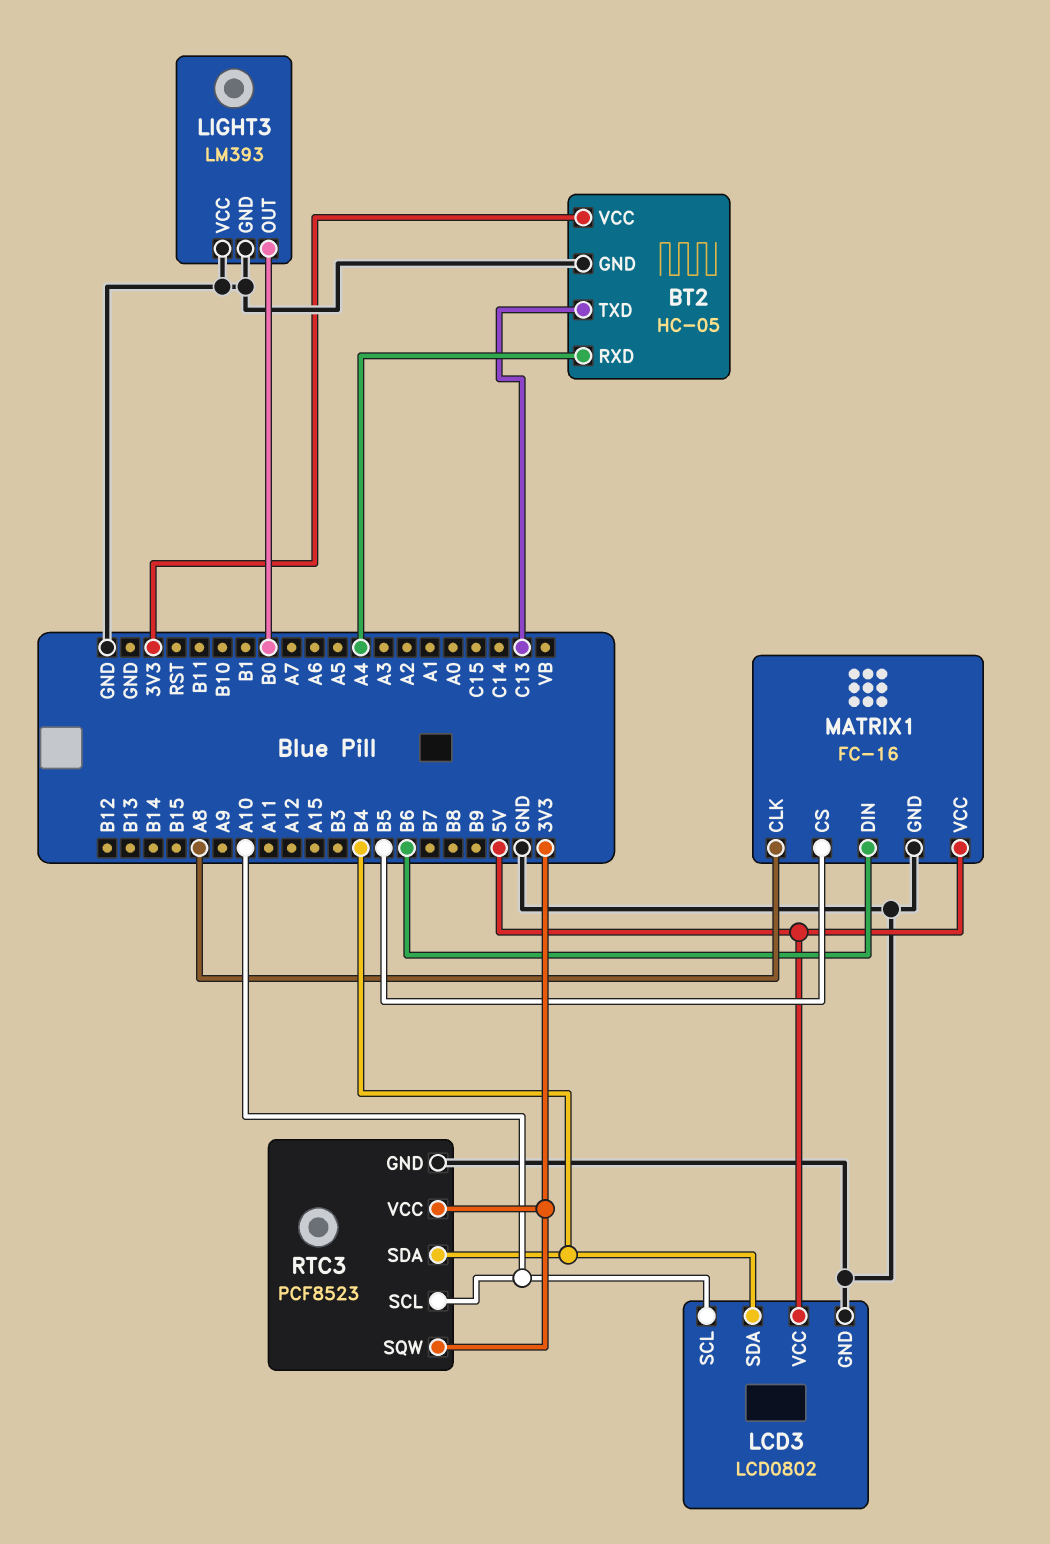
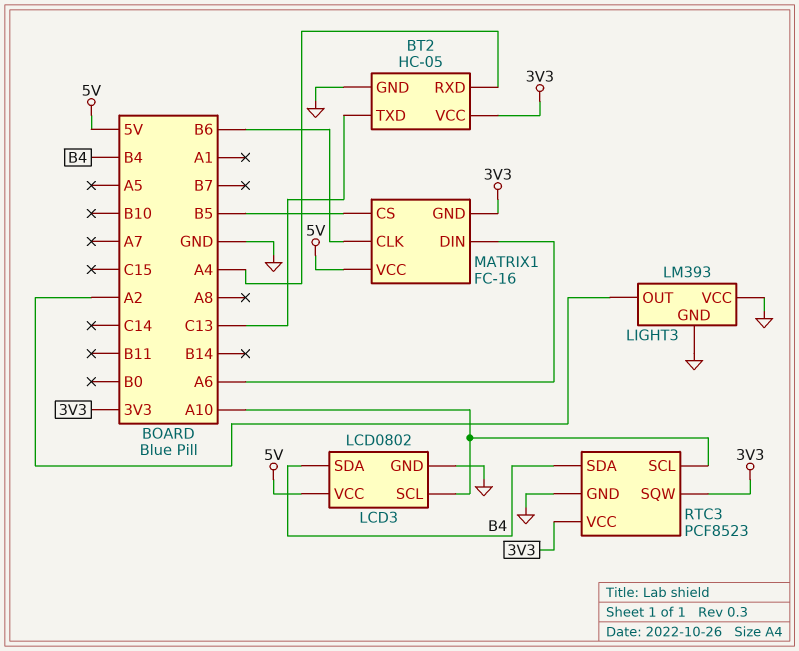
LIGHT3 pin OUT: B0 -> A2
MATRIX1 pin CLK: A8 -> B6
MATRIX1 pin DIN: B6 -> A6
MATRIX1 pin GND: GND -> 3V3

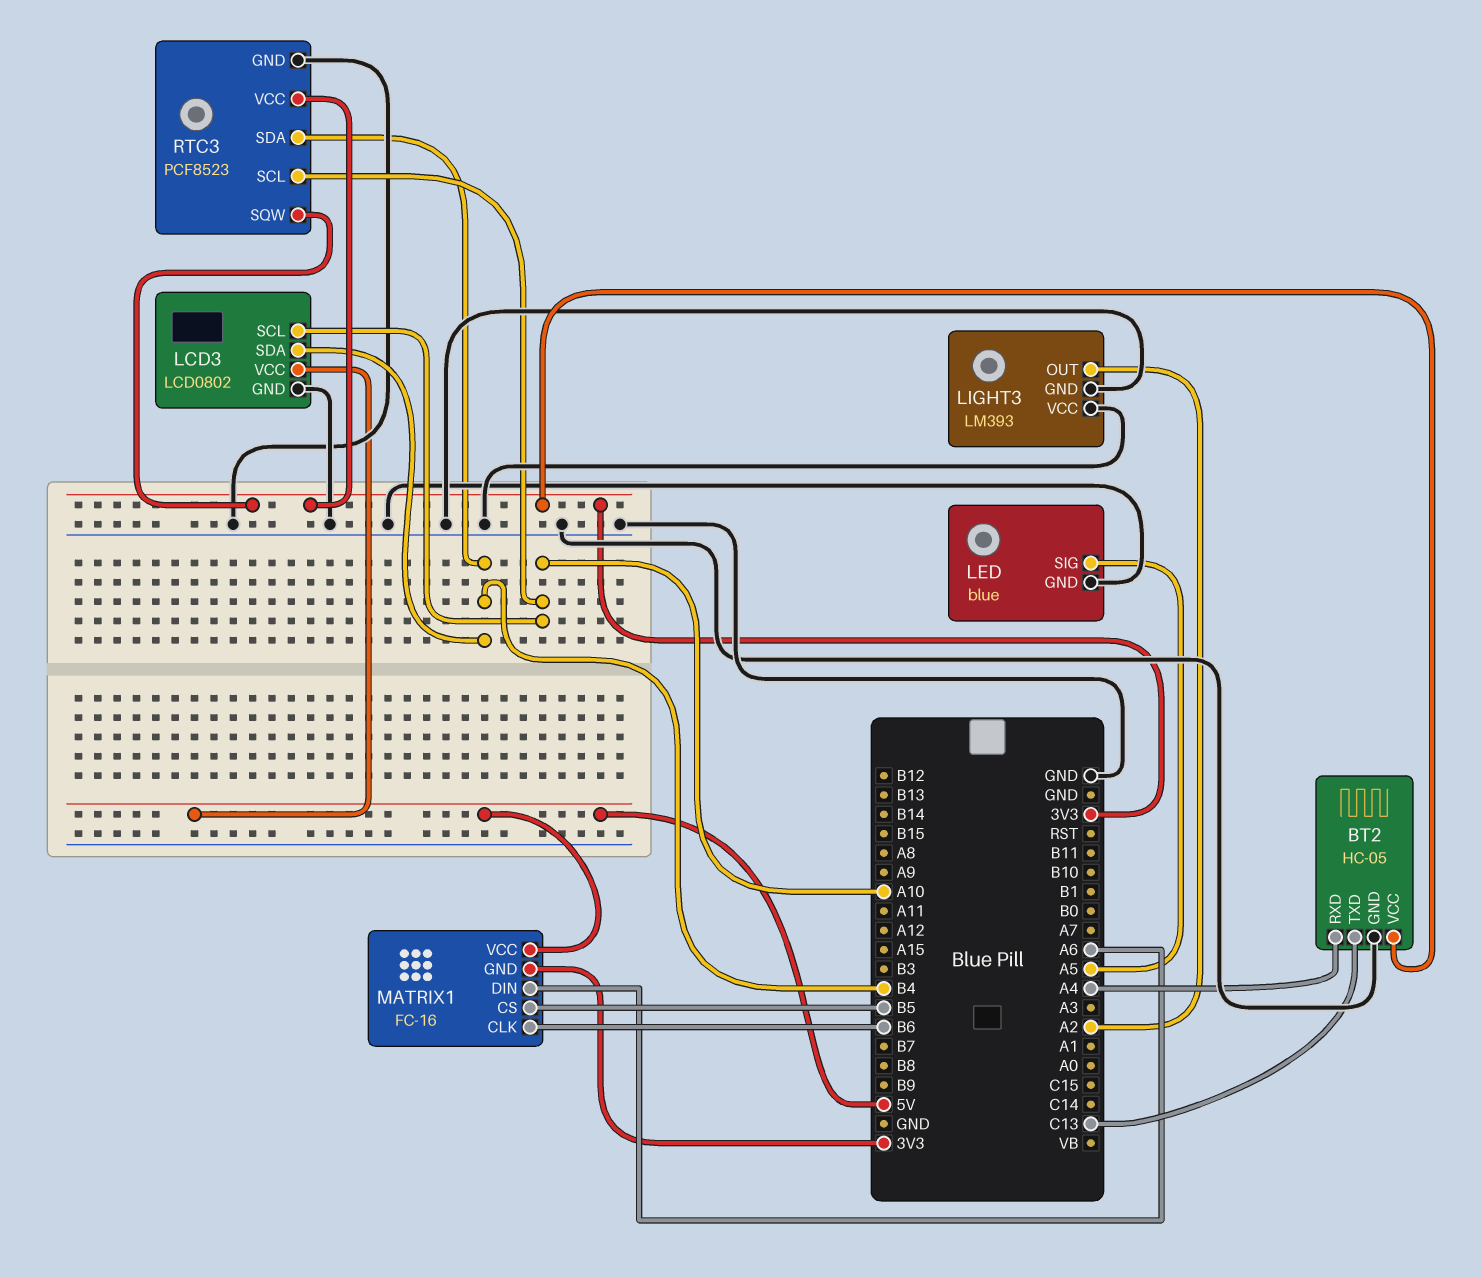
LED: none -> blue
LED pin GND: none -> GND
LED pin SIG: none -> A5

